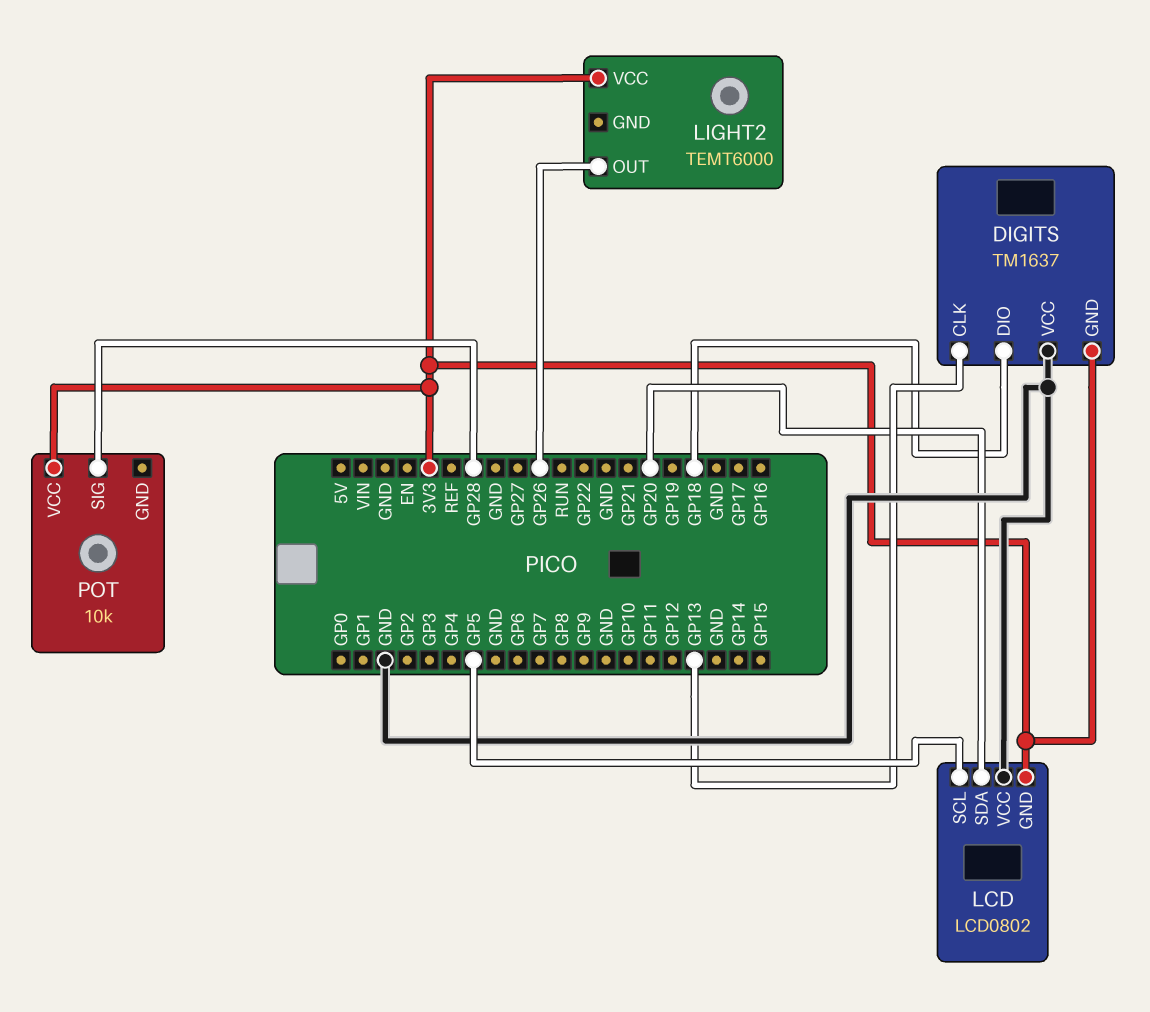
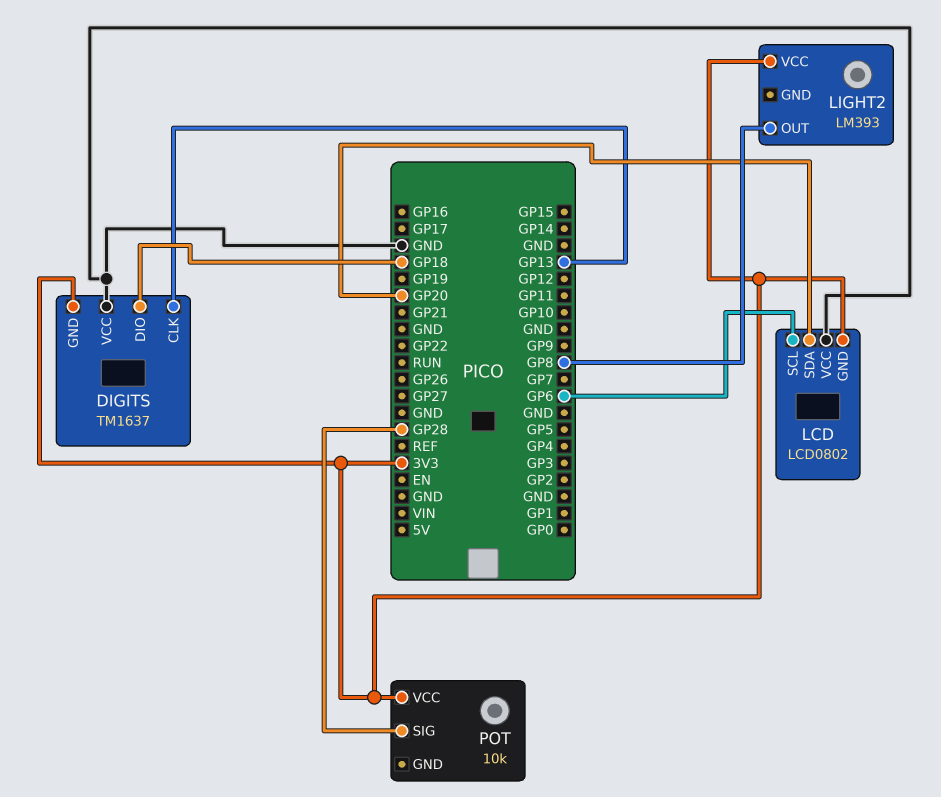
LCD pin SCL: GP5 -> GP6
LIGHT2: TEMT6000 -> LM393
LIGHT2 pin OUT: GP26 -> GP8

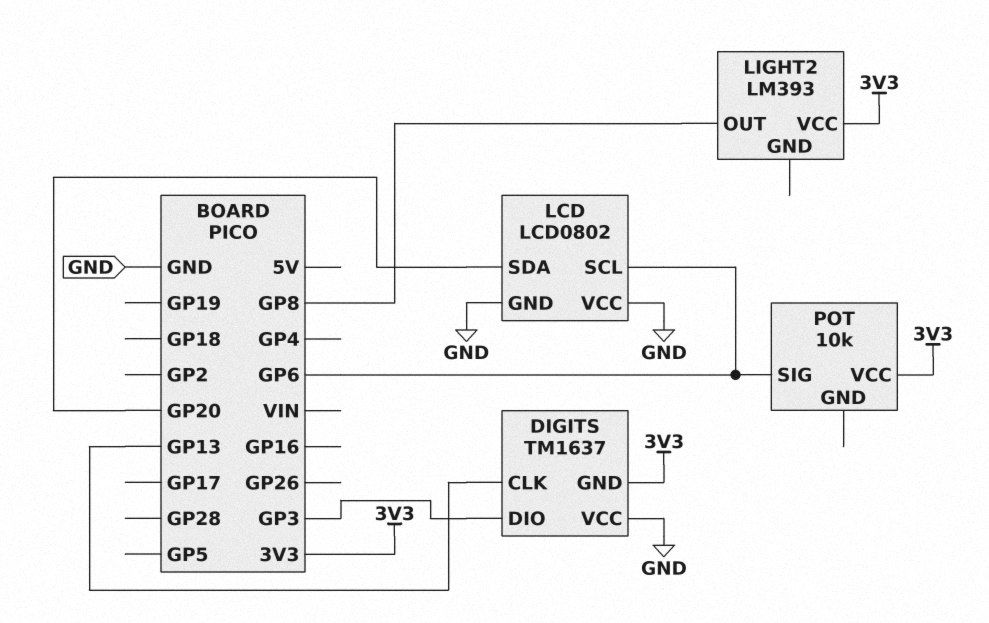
DIGITS pin DIO: GP18 -> GP3
LCD pin GND: 3V3 -> GND
POT pin SIG: GP28 -> GP6

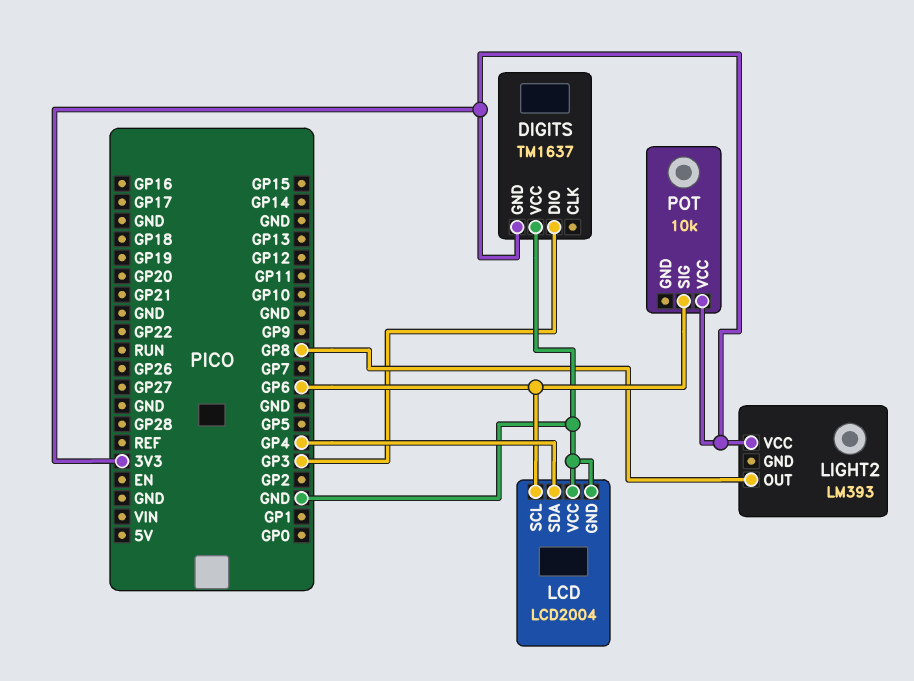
DIGITS pin CLK: GP13 -> none
LCD: LCD0802 -> LCD2004
LCD pin SDA: GP20 -> GP4

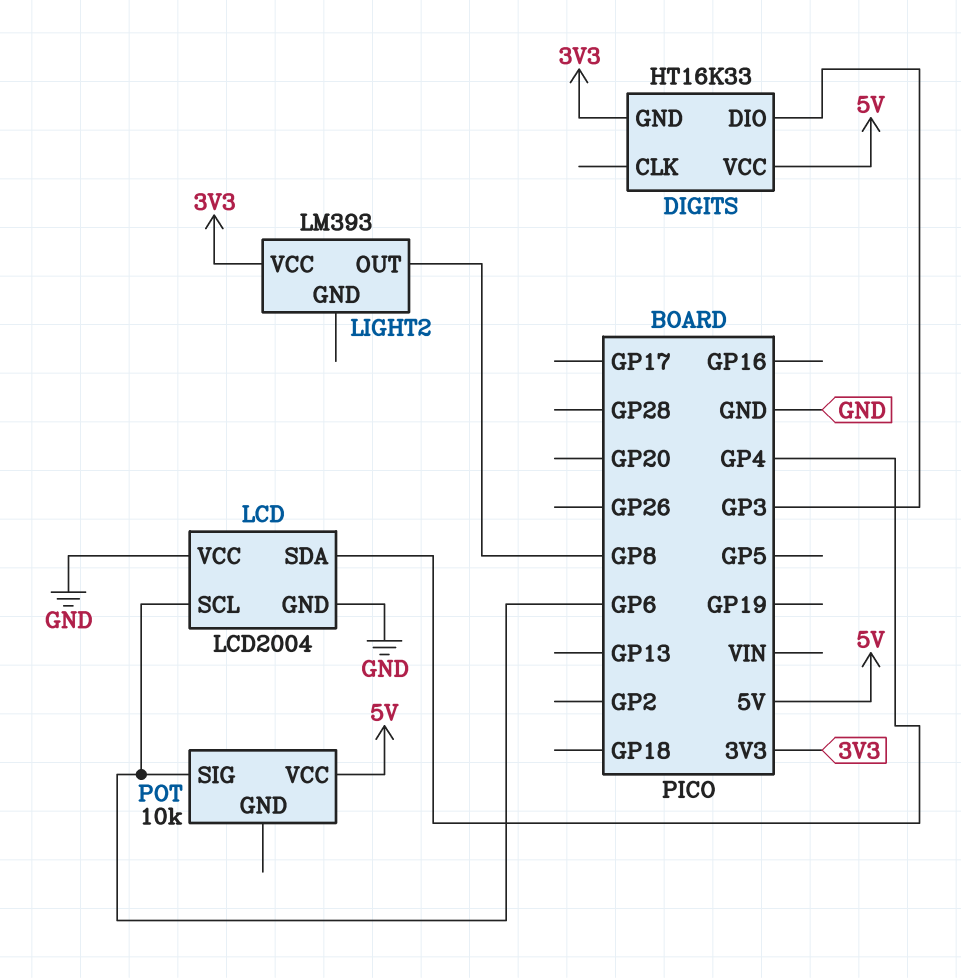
DIGITS: TM1637 -> HT16K33
DIGITS pin VCC: GND -> 5V
POT pin VCC: 3V3 -> 5V

